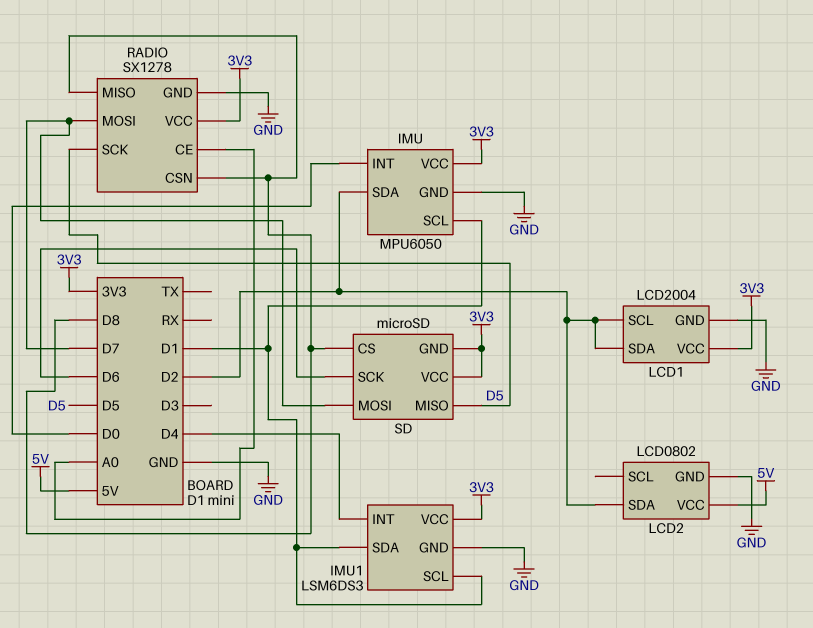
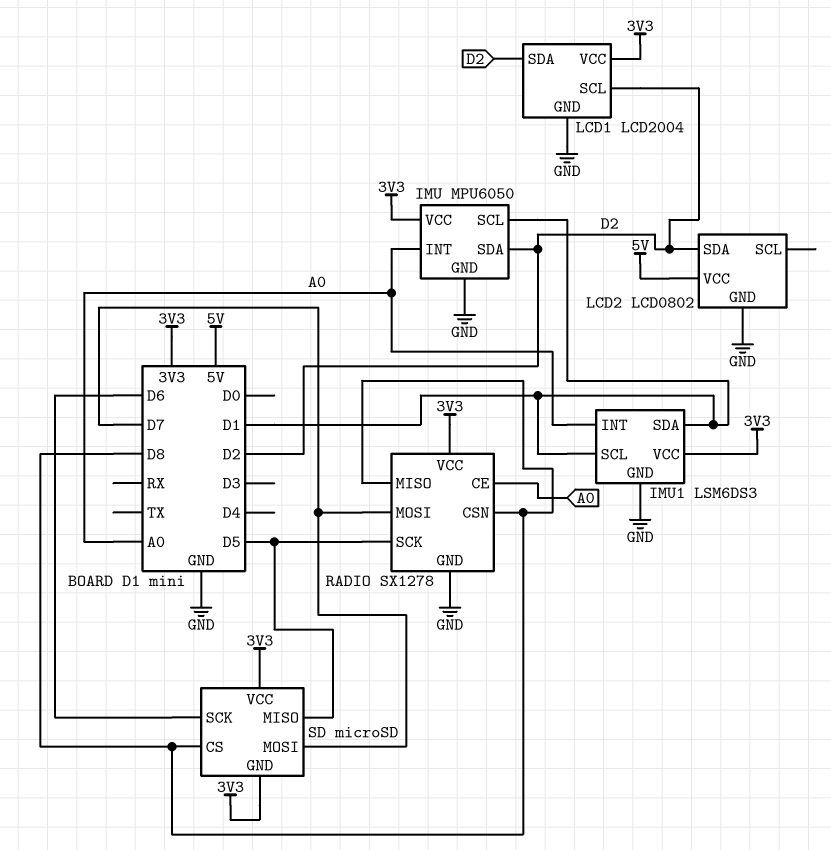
IMU pin INT: D0 -> A0
IMU1 pin INT: D4 -> A0

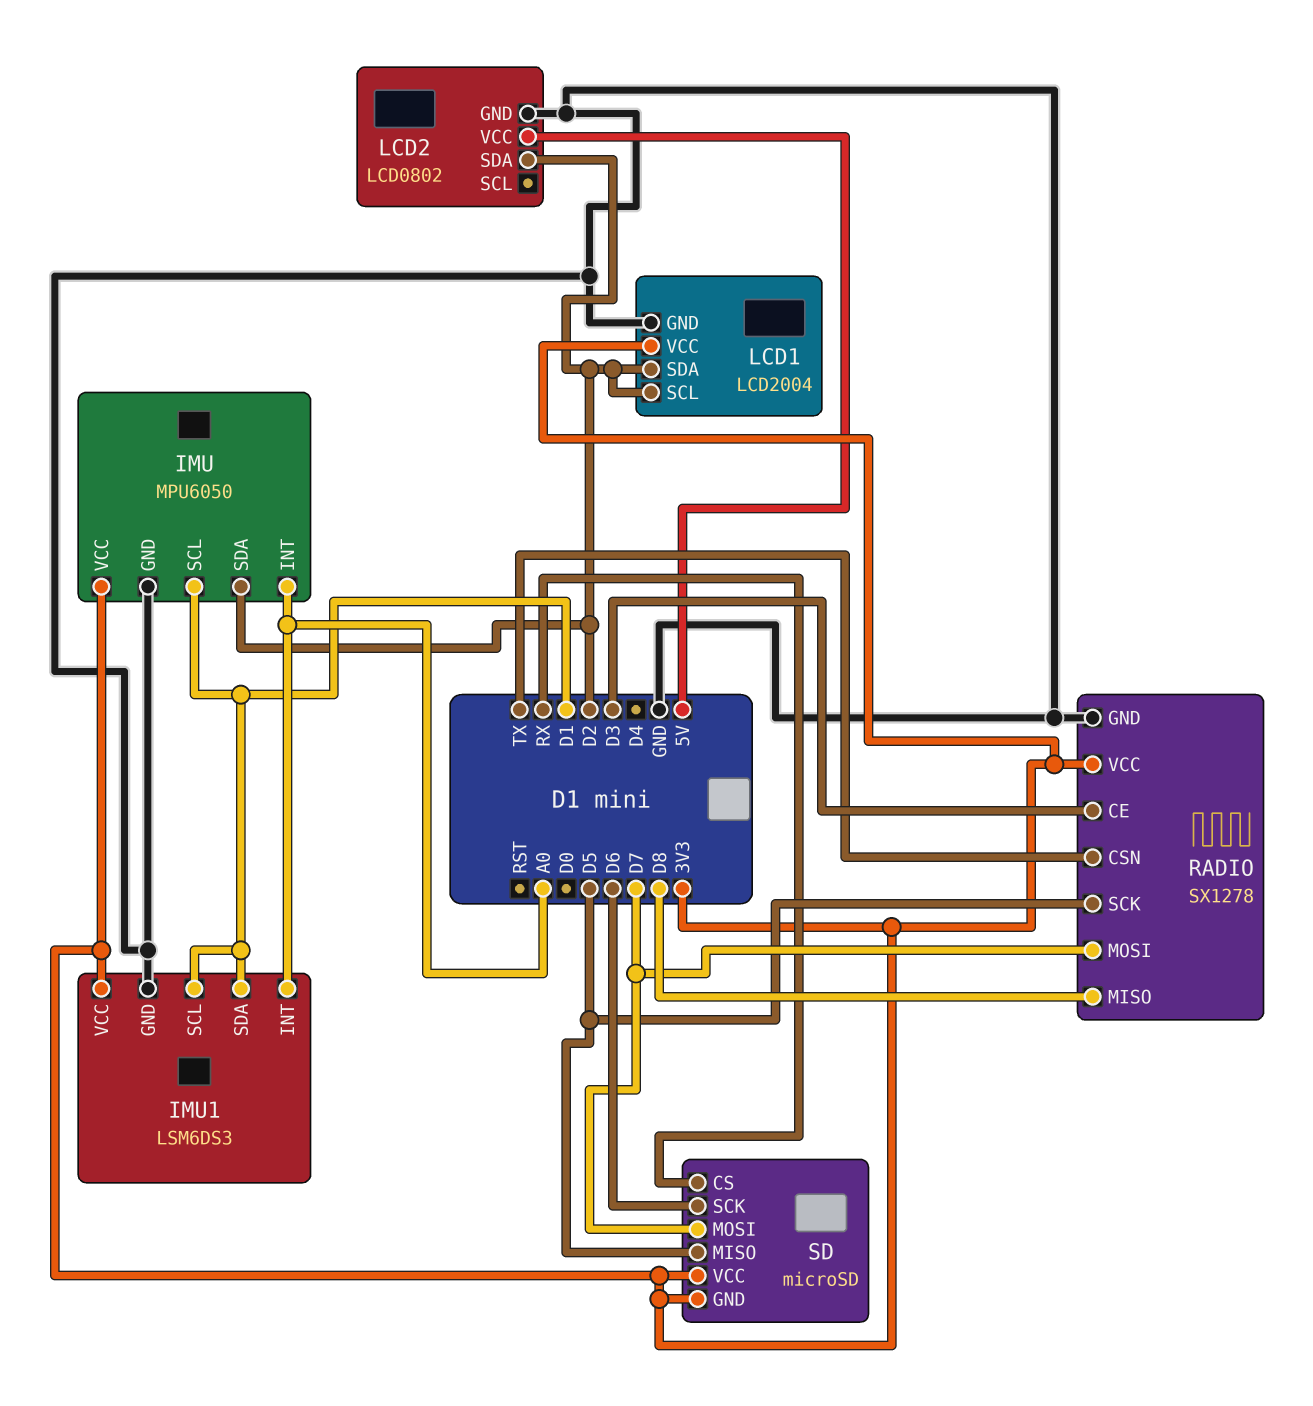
RADIO pin CE: A0 -> D3
RADIO pin CSN: D8 -> TX
SD pin CS: D8 -> RX

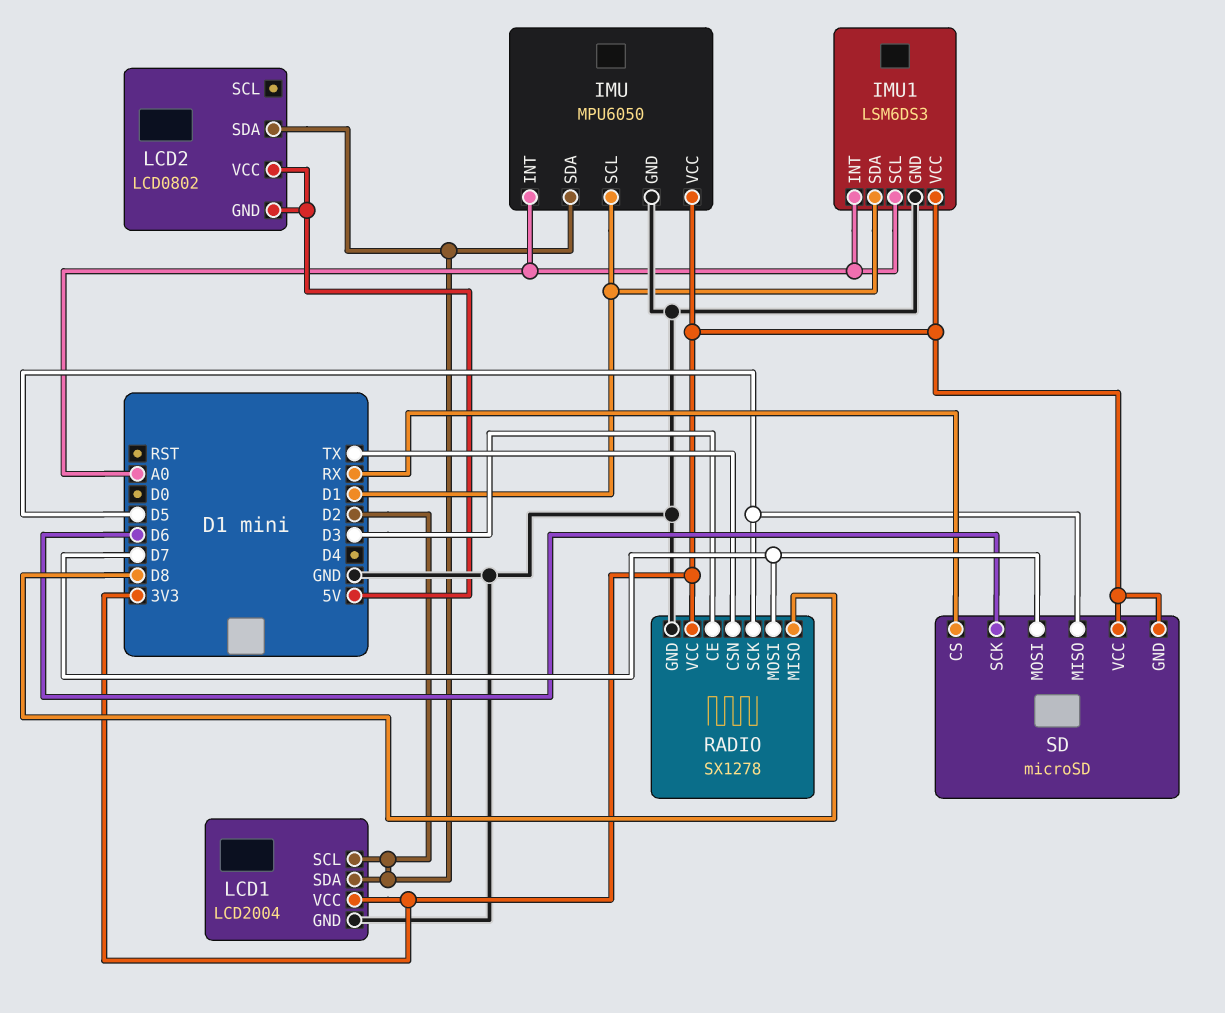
IMU1 pin SCL: D1 -> A0
LCD2 pin GND: GND -> 5V

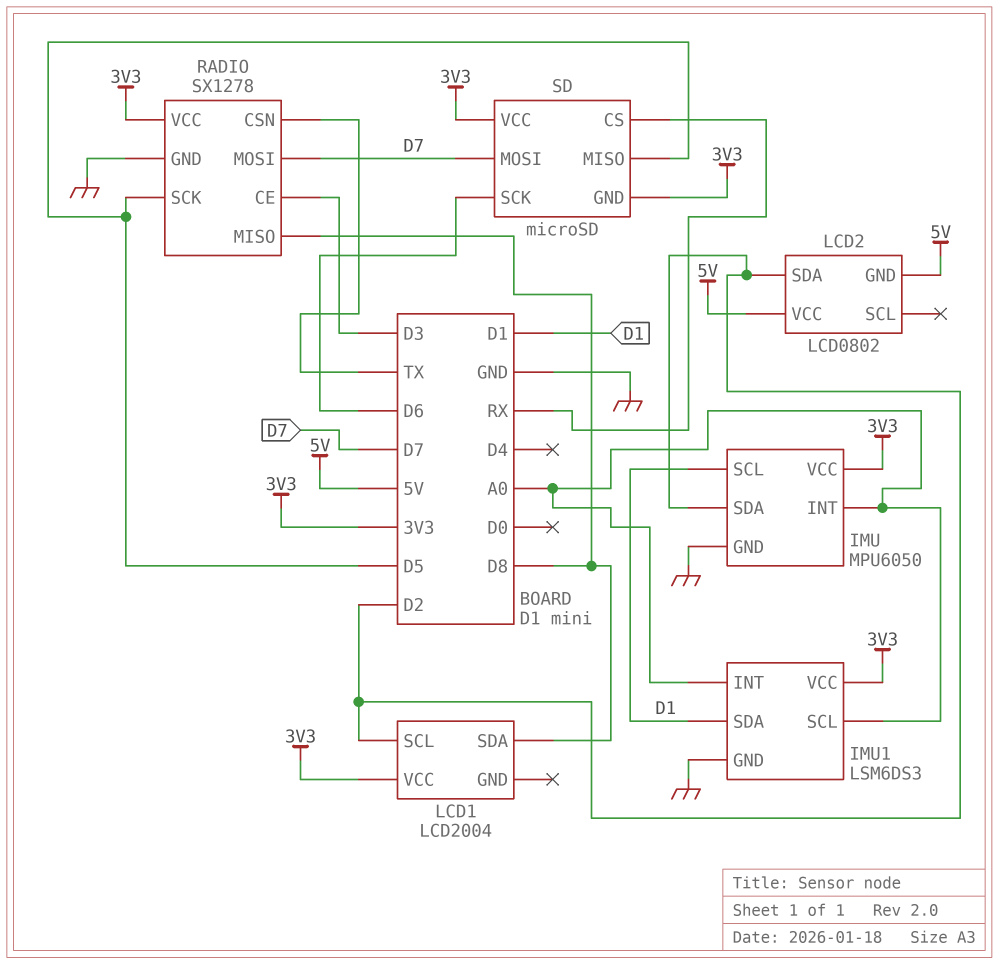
LCD1 pin GND: GND -> none
LCD1 pin SDA: D2 -> D8

